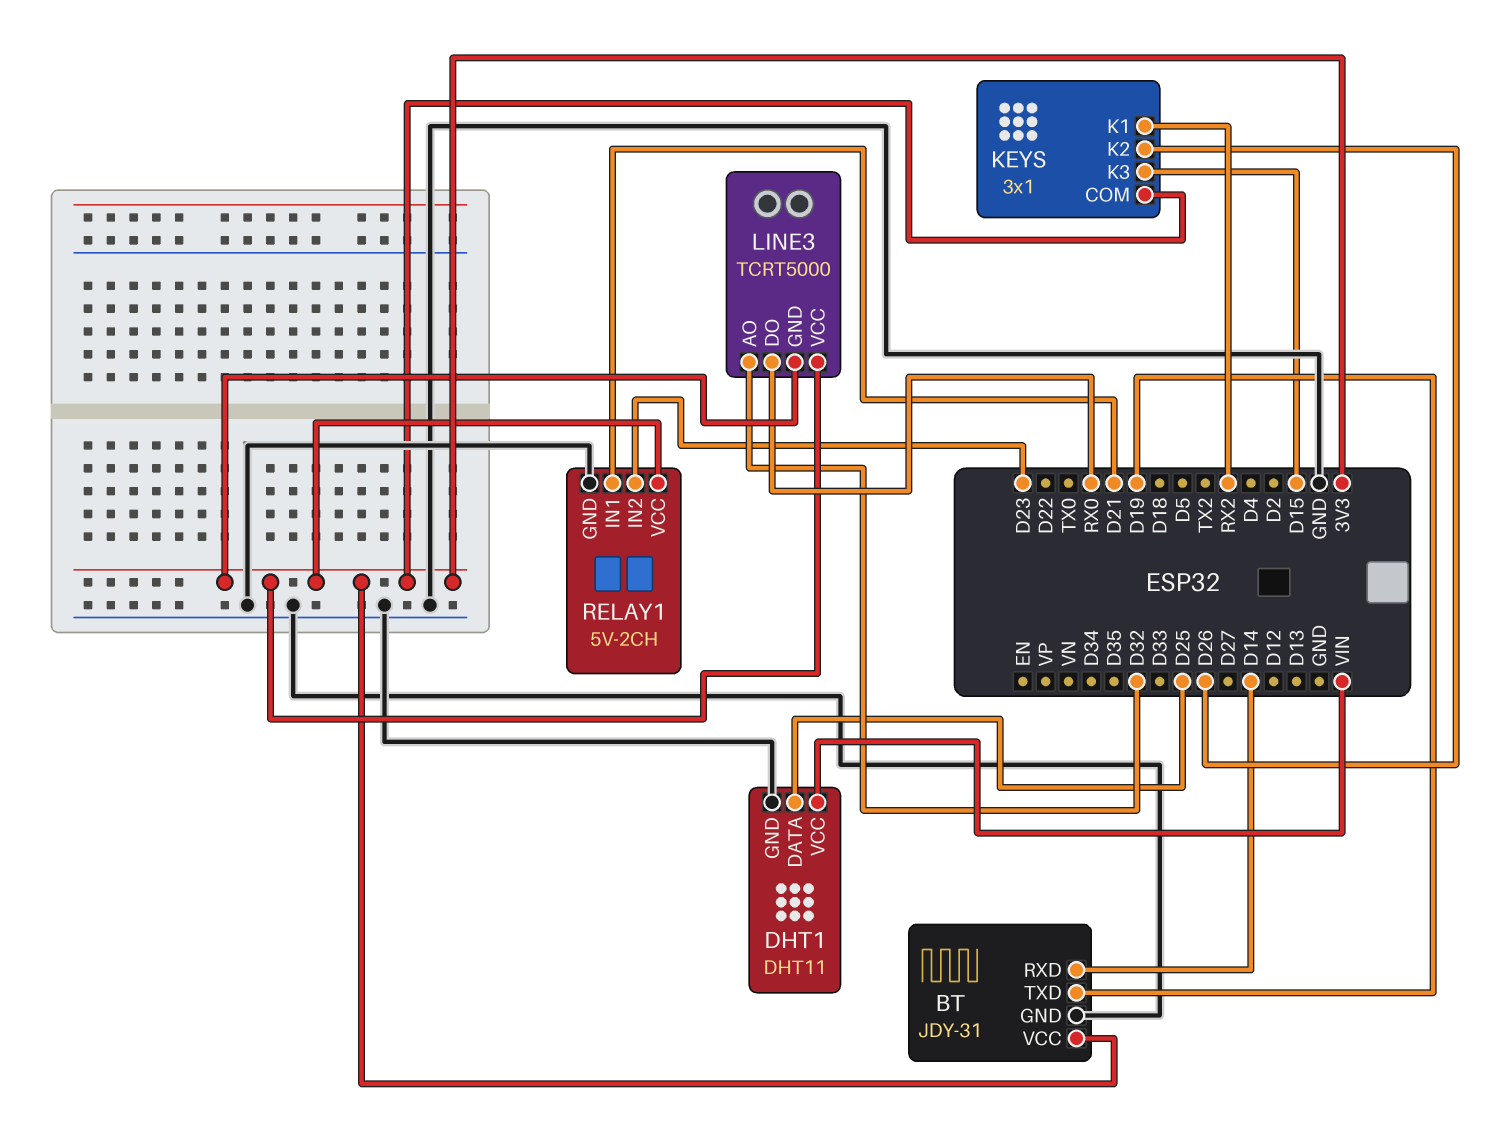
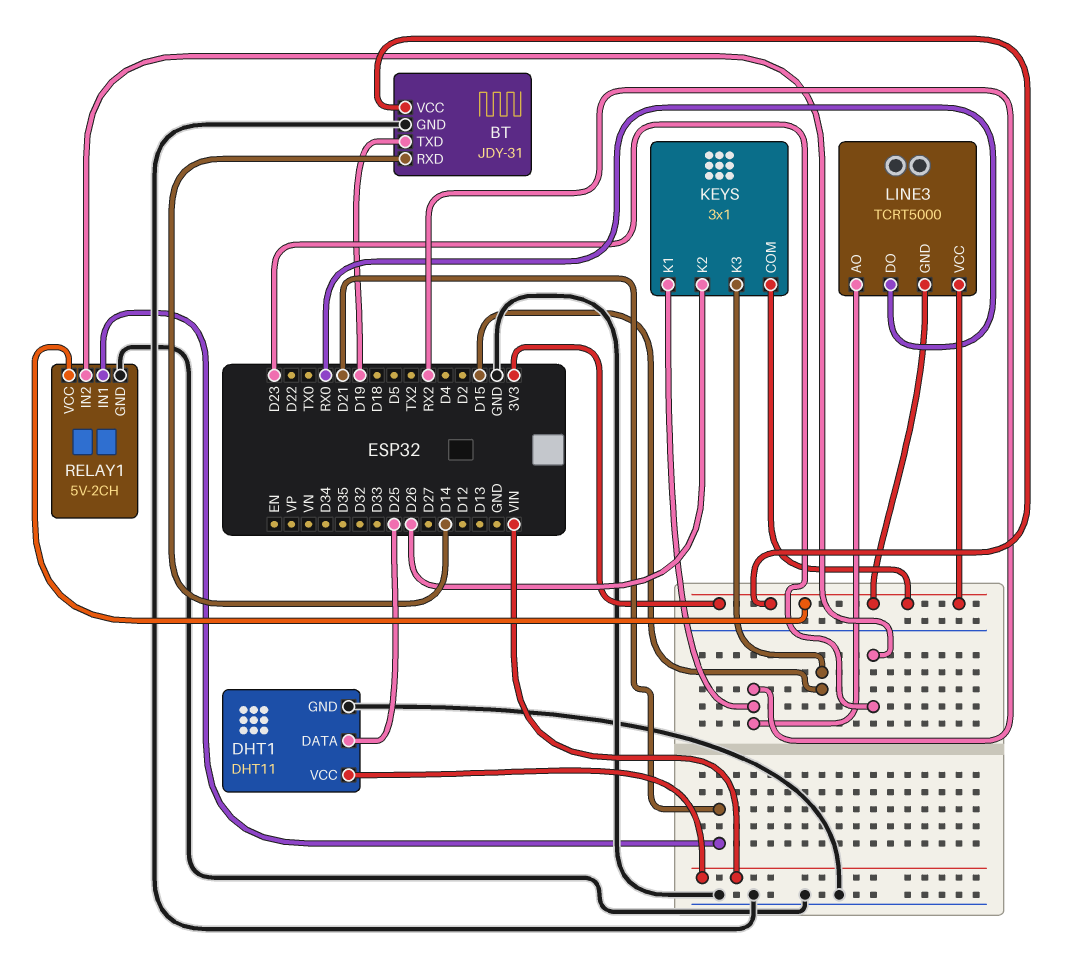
LINE3 pin AO: D32 -> RX2

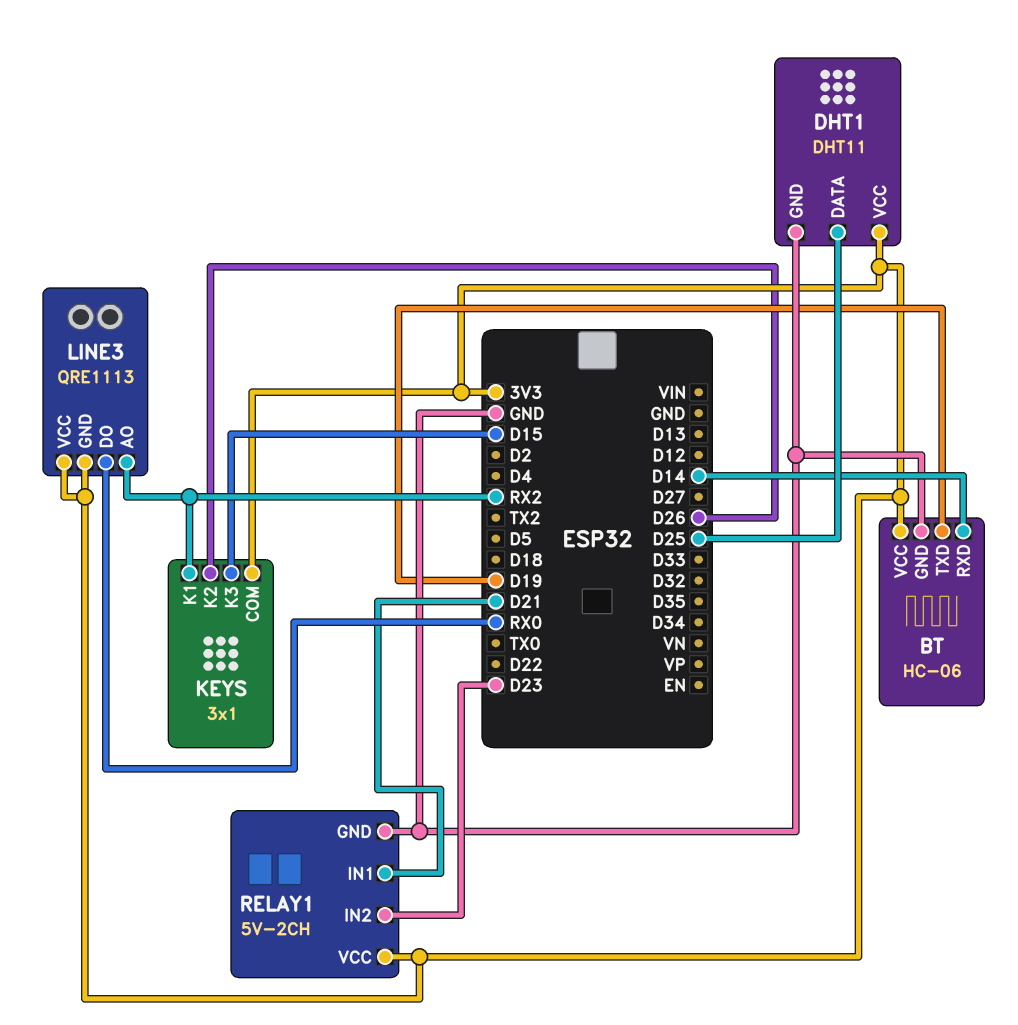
BT: JDY-31 -> HC-06
DHT1 pin VCC: VIN -> 3V3
LINE3: TCRT5000 -> QRE1113

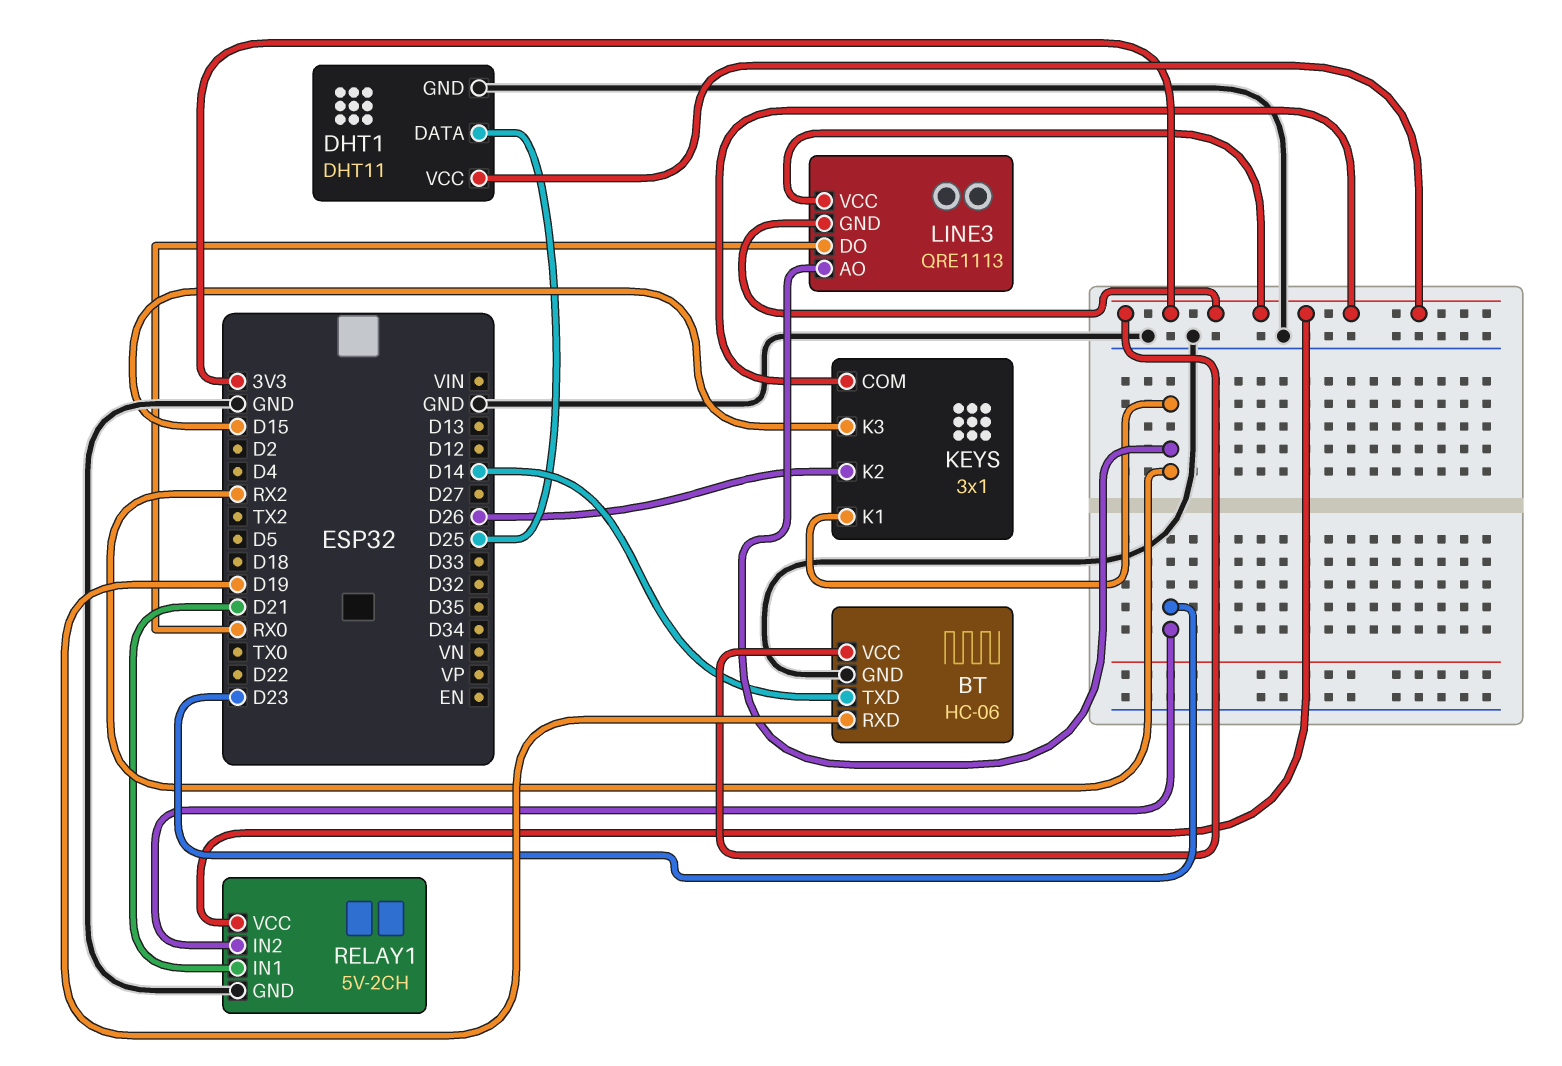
BT pin RXD: D14 -> D19
BT pin TXD: D19 -> D14

